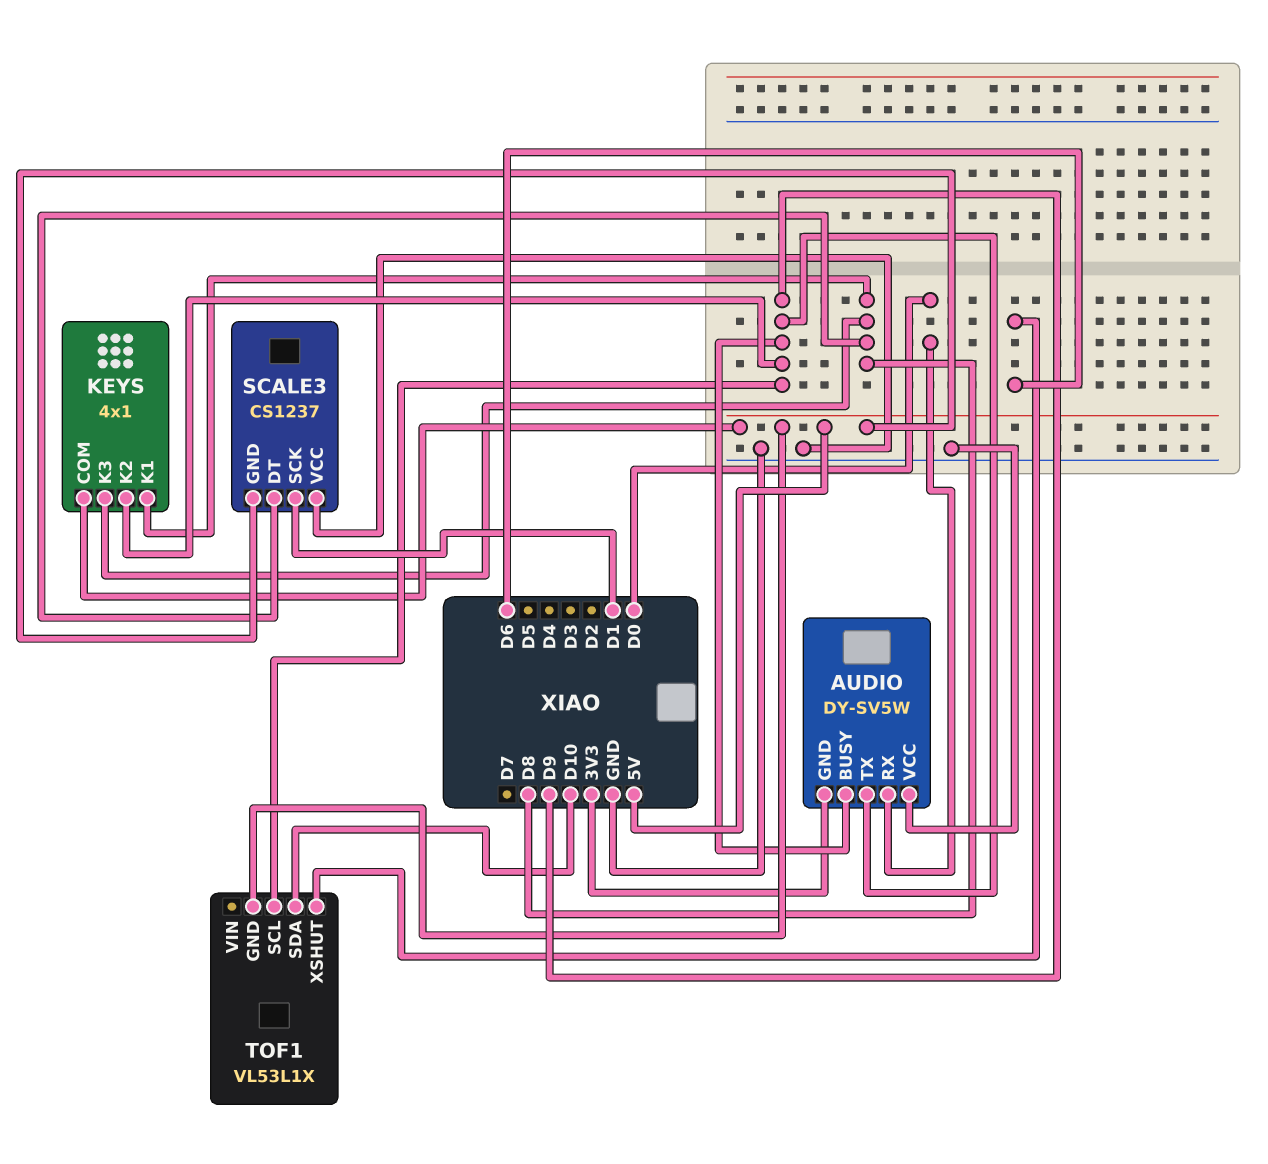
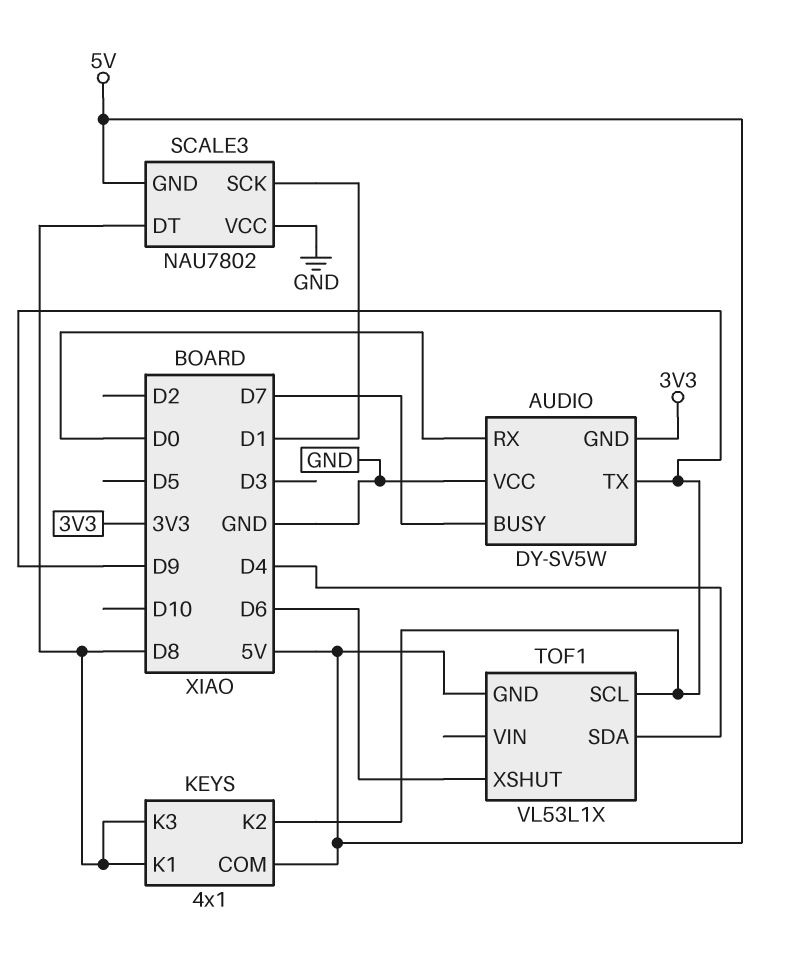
AUDIO pin BUSY: D9 -> D7
SCALE3: CS1237 -> NAU7802
TOF1 pin SDA: D10 -> D4

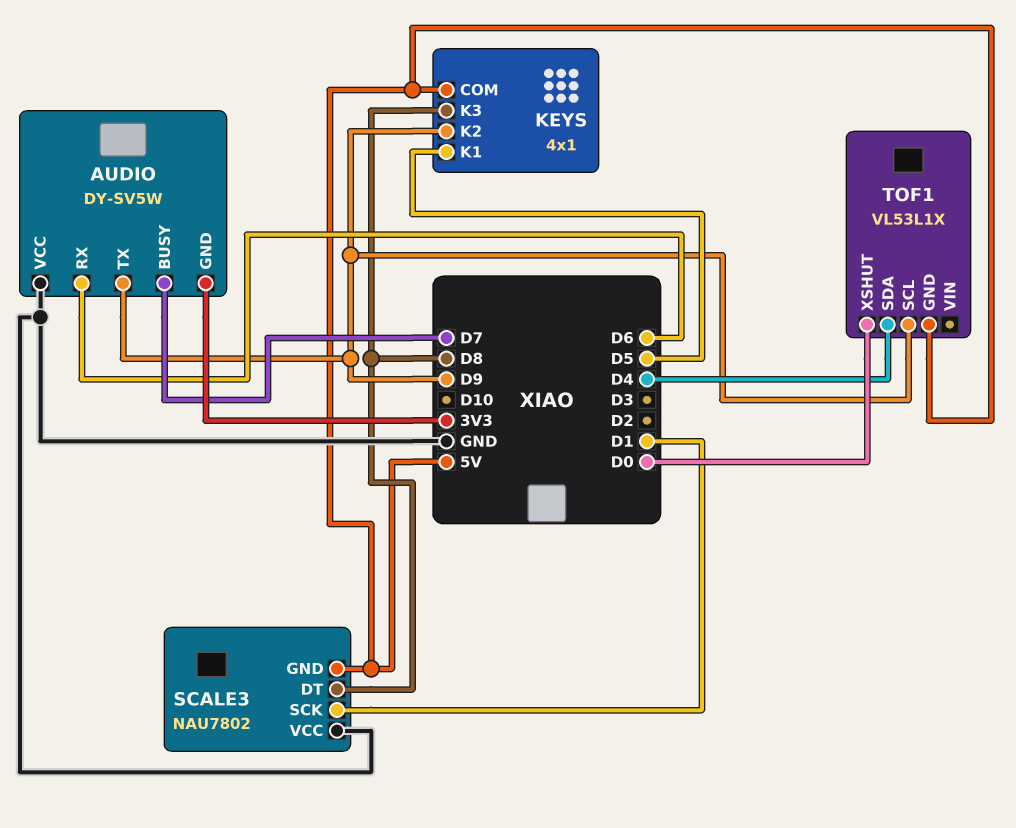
AUDIO pin RX: D0 -> D6
KEYS pin K1: D8 -> D5
TOF1 pin XSHUT: D6 -> D0

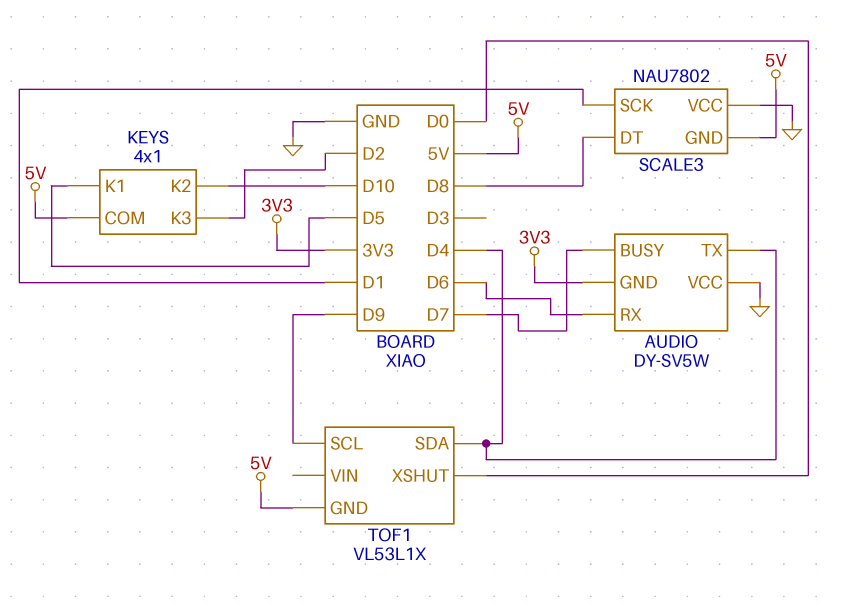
AUDIO pin TX: D9 -> D4
KEYS pin K2: D9 -> D10
KEYS pin K3: D8 -> D2

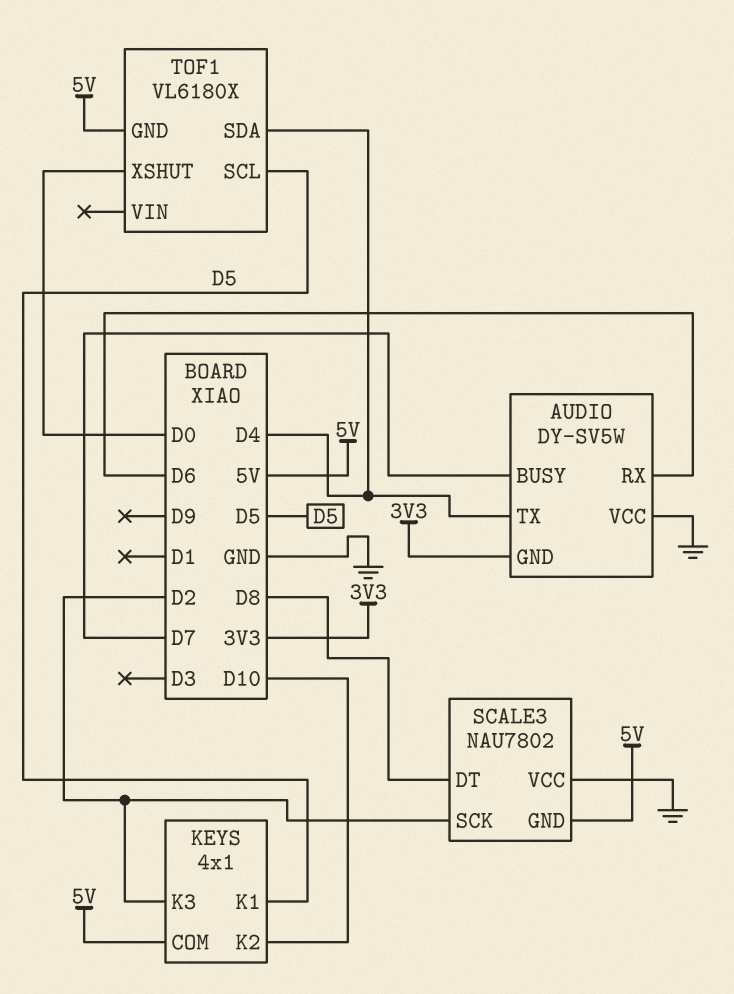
SCALE3 pin SCK: D1 -> D2
TOF1: VL53L1X -> VL6180X
TOF1 pin SCL: D9 -> D5

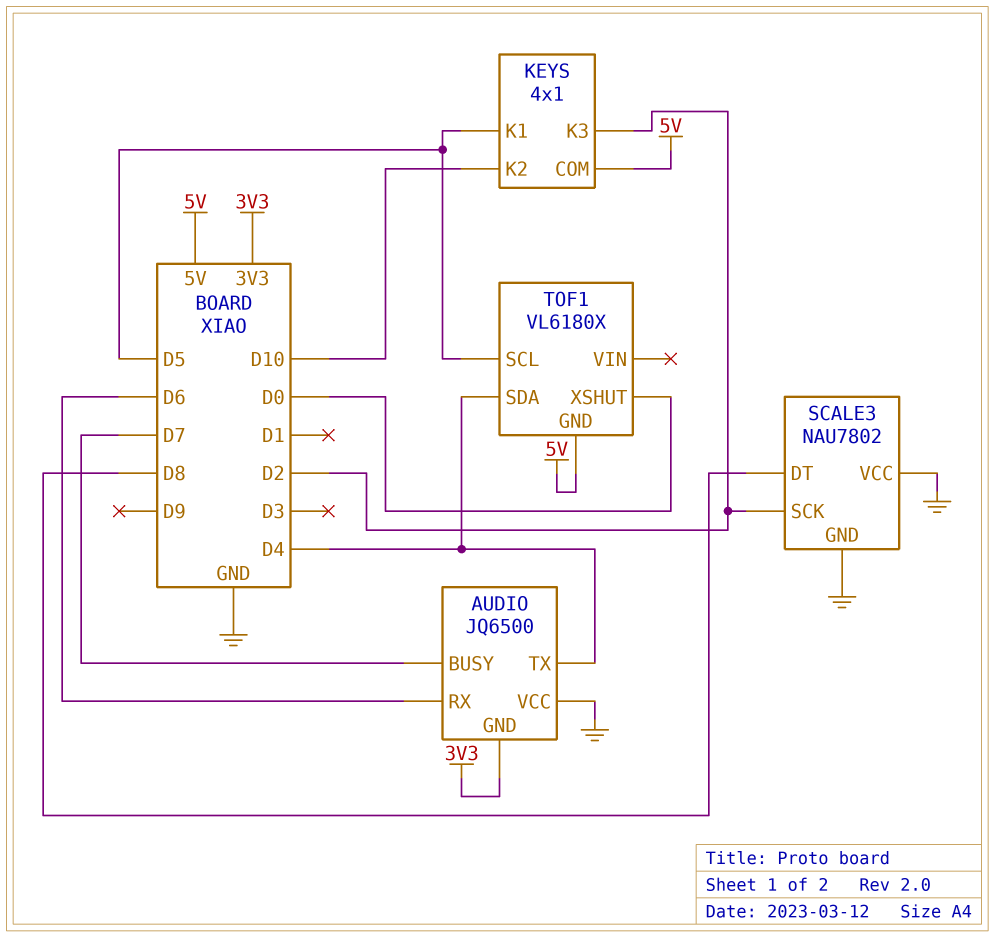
AUDIO: DY-SV5W -> JQ6500
SCALE3 pin GND: 5V -> GND

